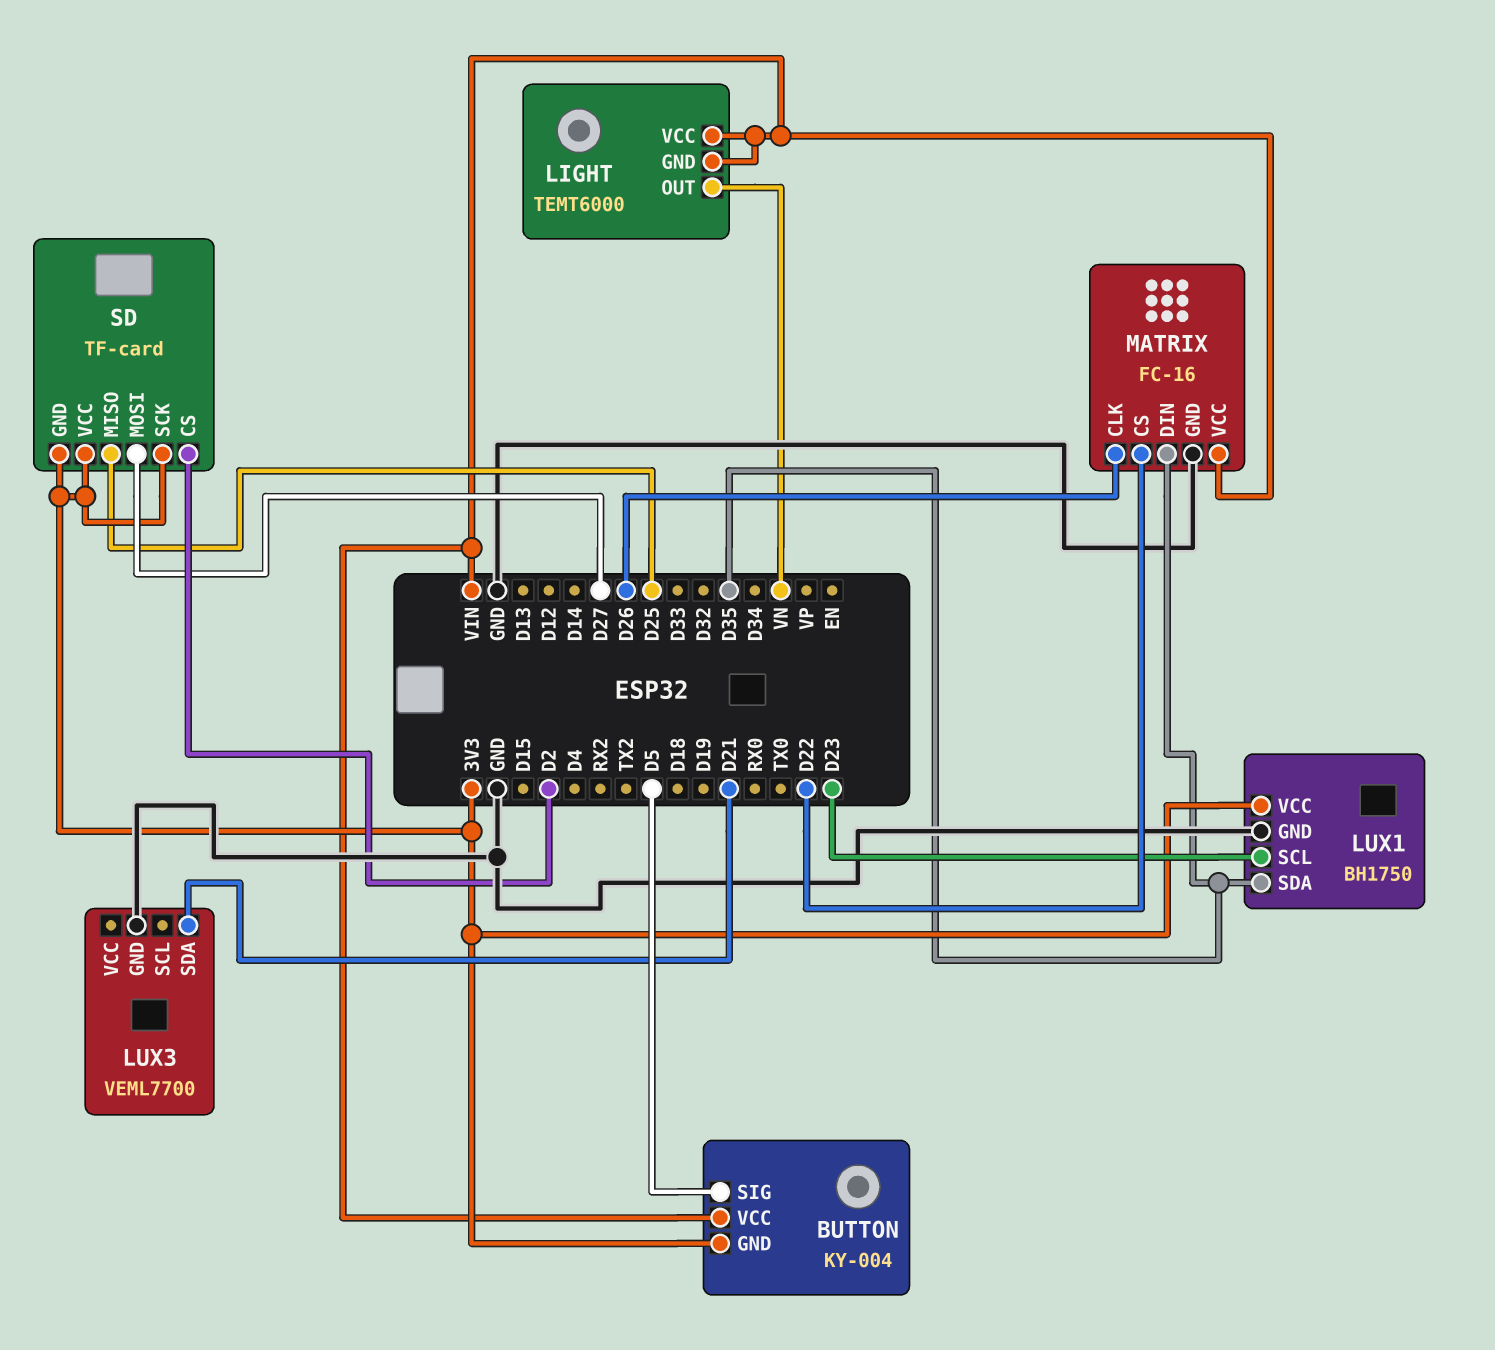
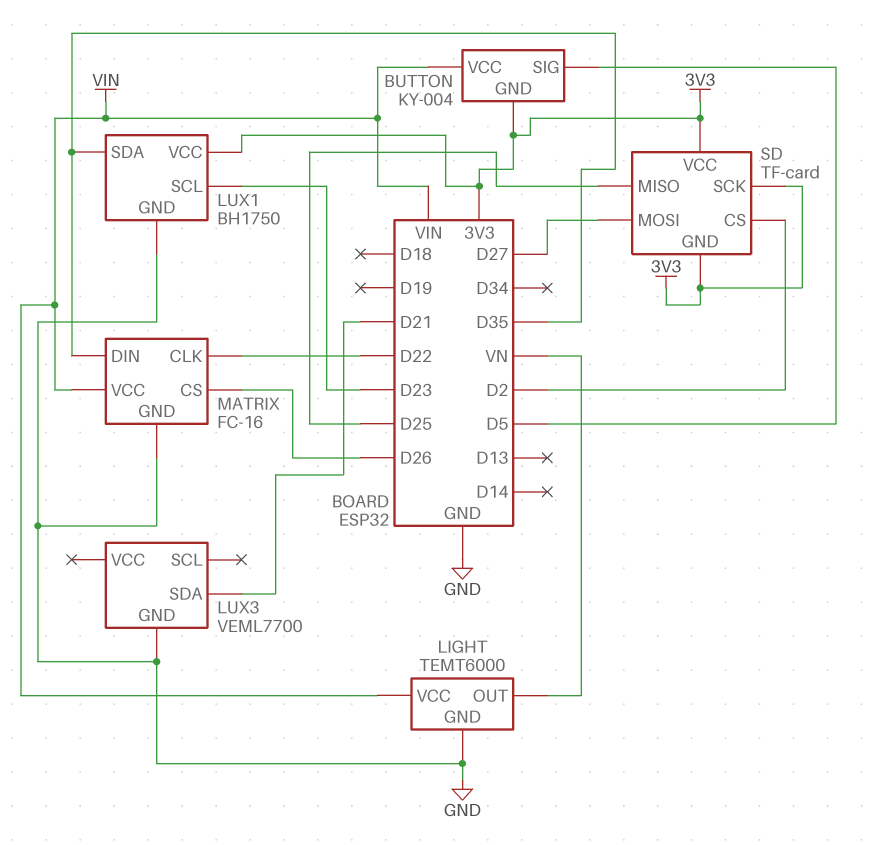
LIGHT pin GND: VIN -> GND
MATRIX pin CLK: D26 -> D22
MATRIX pin CS: D22 -> D26

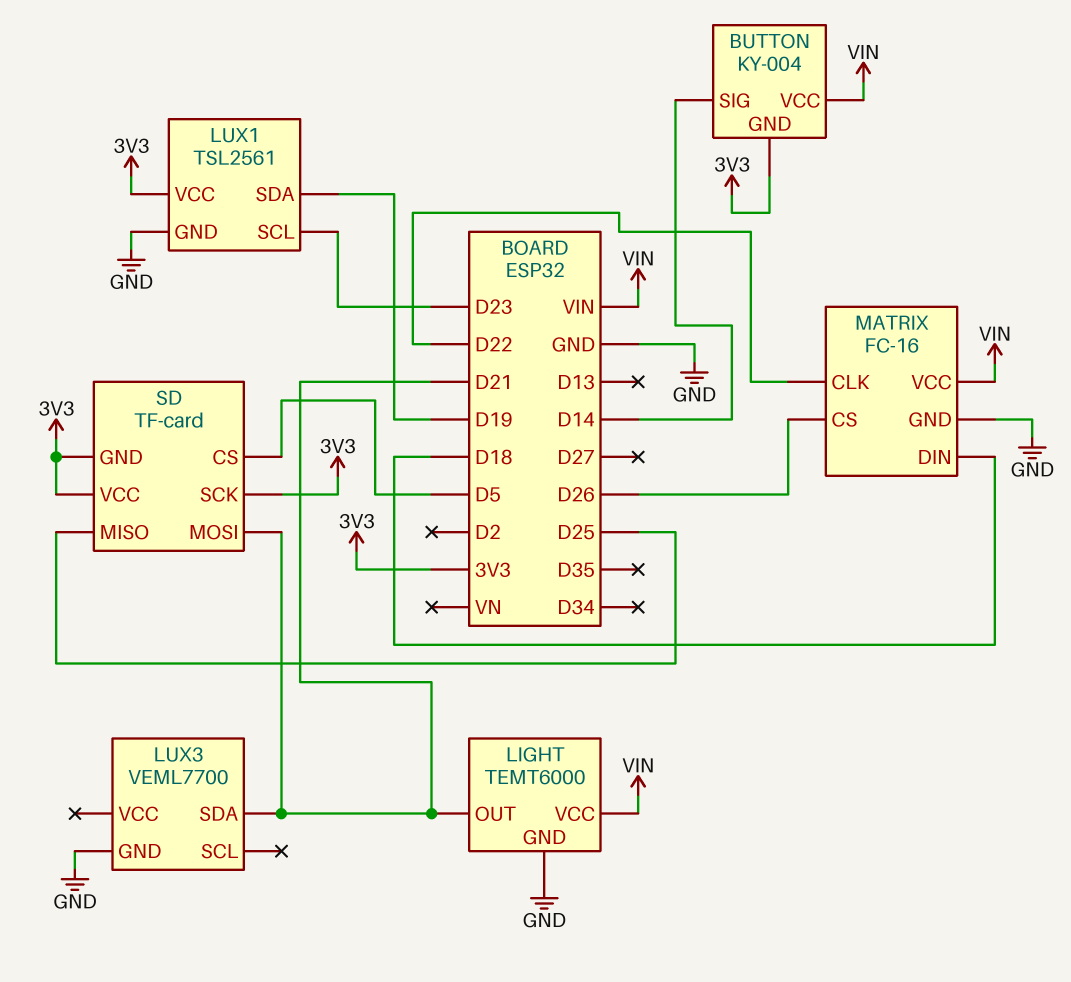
BUTTON pin SIG: D5 -> D14
LIGHT pin OUT: VN -> D21
LUX1: BH1750 -> TSL2561
LUX1 pin SDA: D35 -> D19
MATRIX pin DIN: D35 -> D18
SD pin CS: D2 -> D5
SD pin MOSI: D27 -> D21

